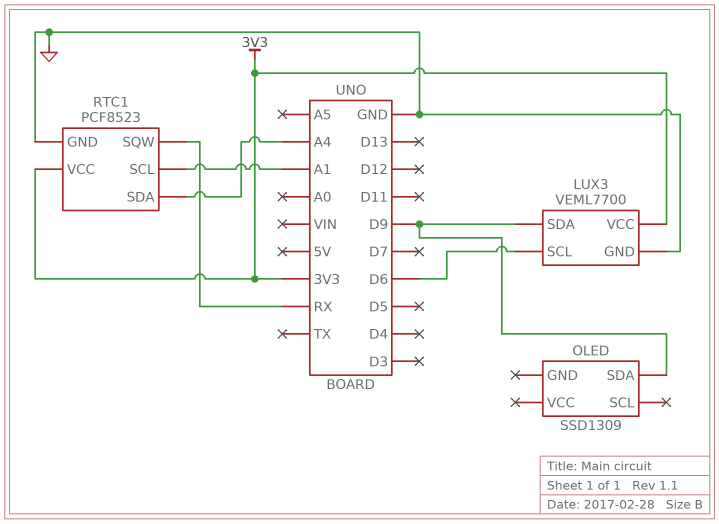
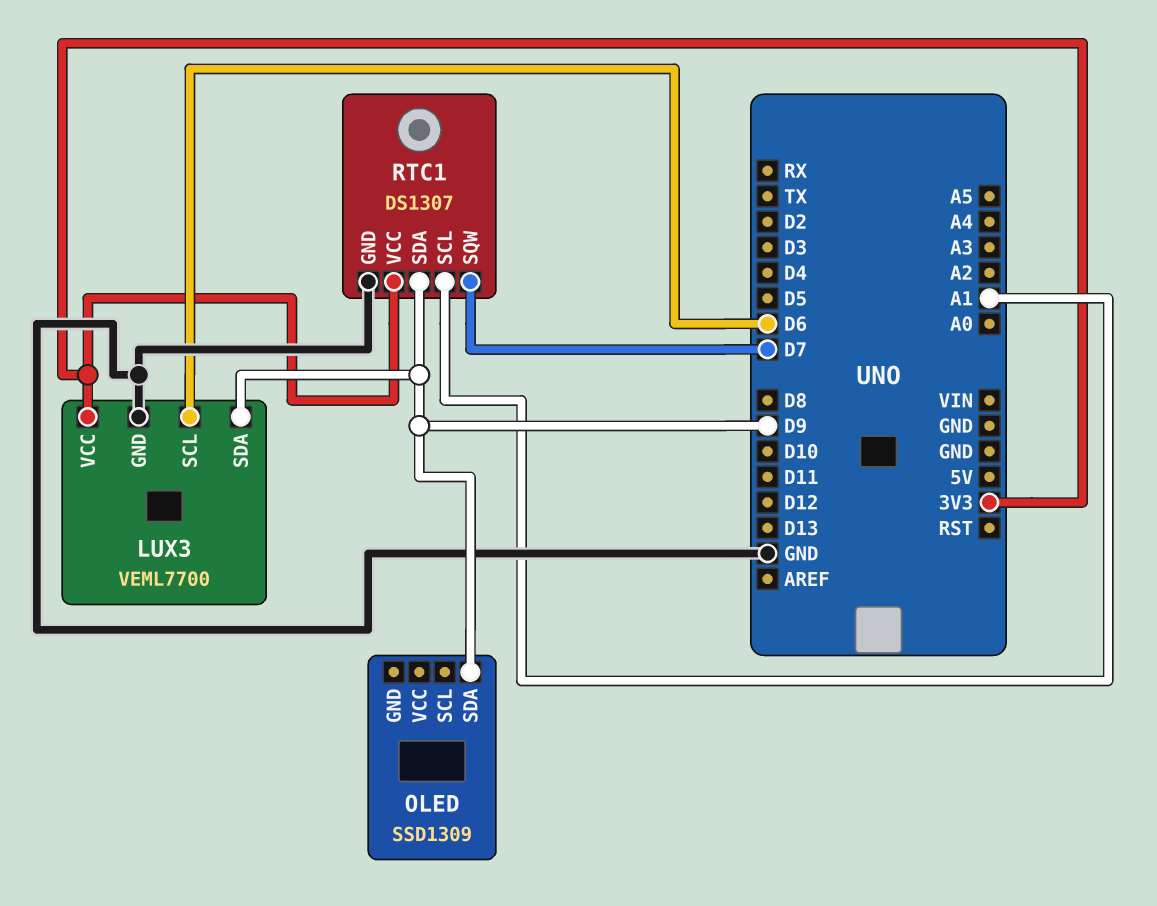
RTC1: PCF8523 -> DS1307
RTC1 pin SDA: A4 -> D9
RTC1 pin SQW: RX -> D7

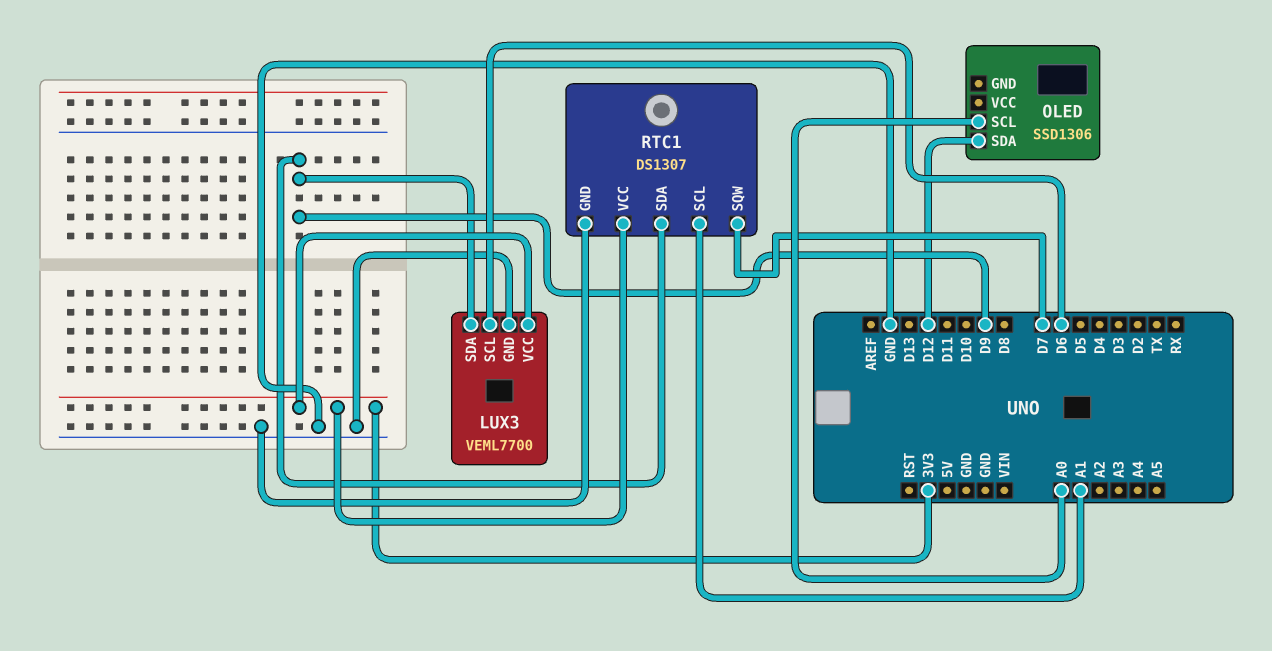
OLED: SSD1309 -> SSD1306
OLED pin SCL: none -> A0
OLED pin SDA: D9 -> D12

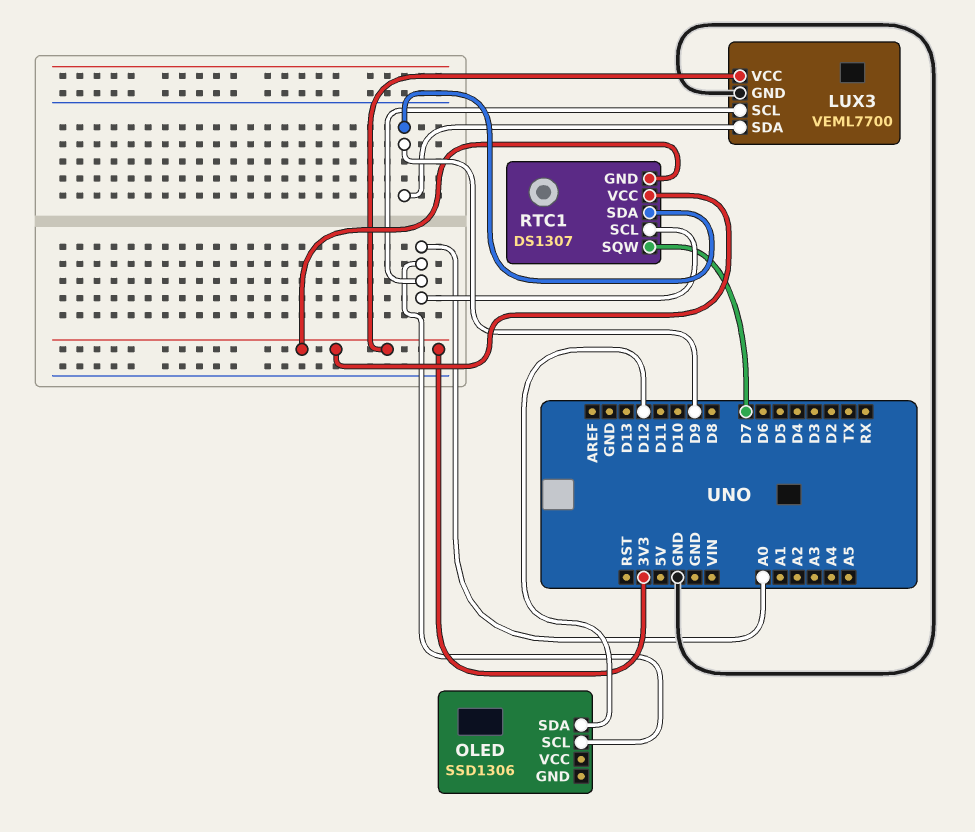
LUX3 pin SCL: D6 -> A0
RTC1 pin GND: GND -> 3V3
RTC1 pin SCL: A1 -> A0

